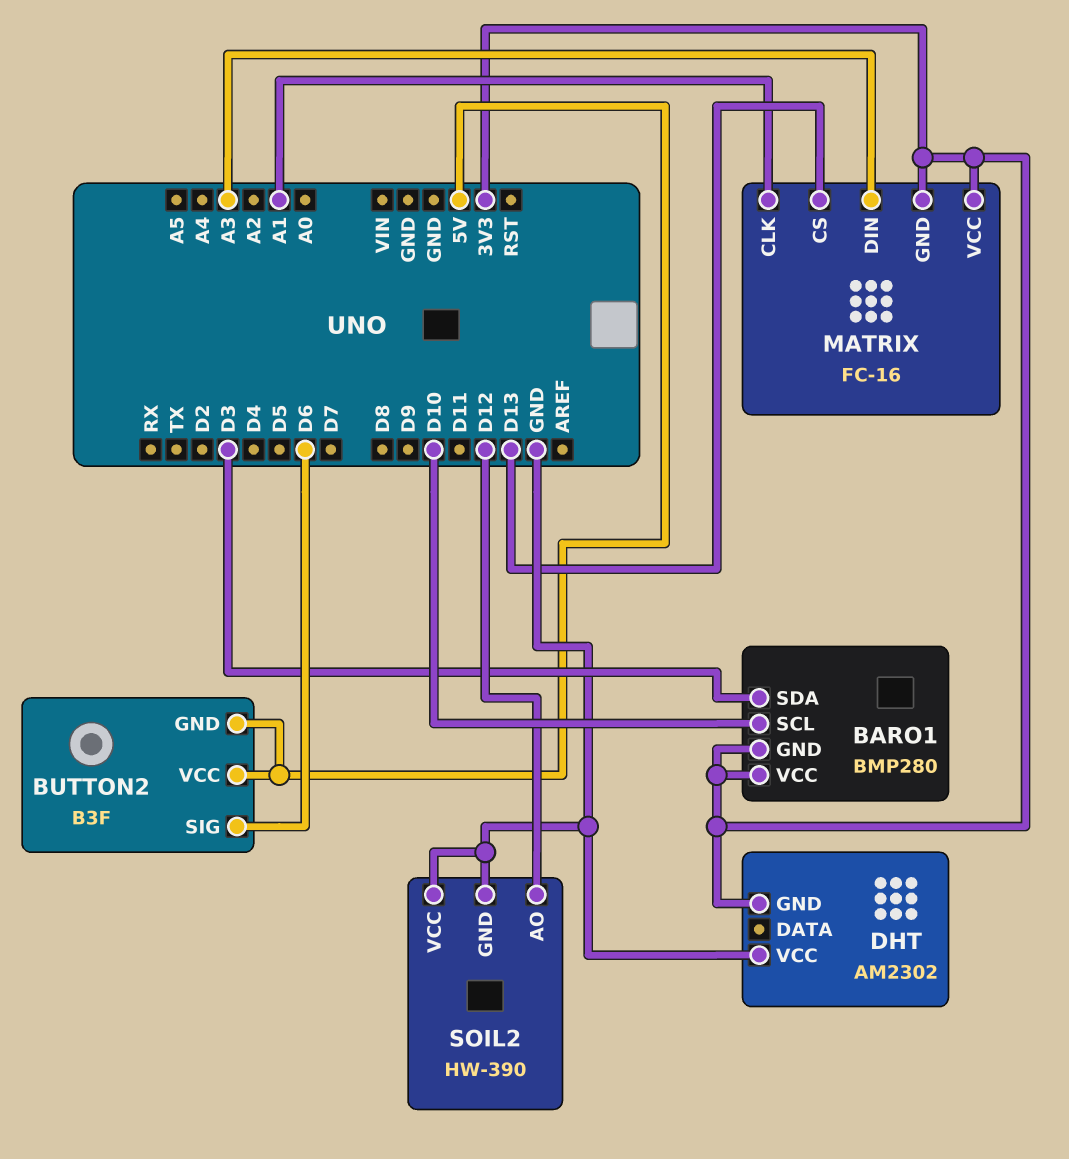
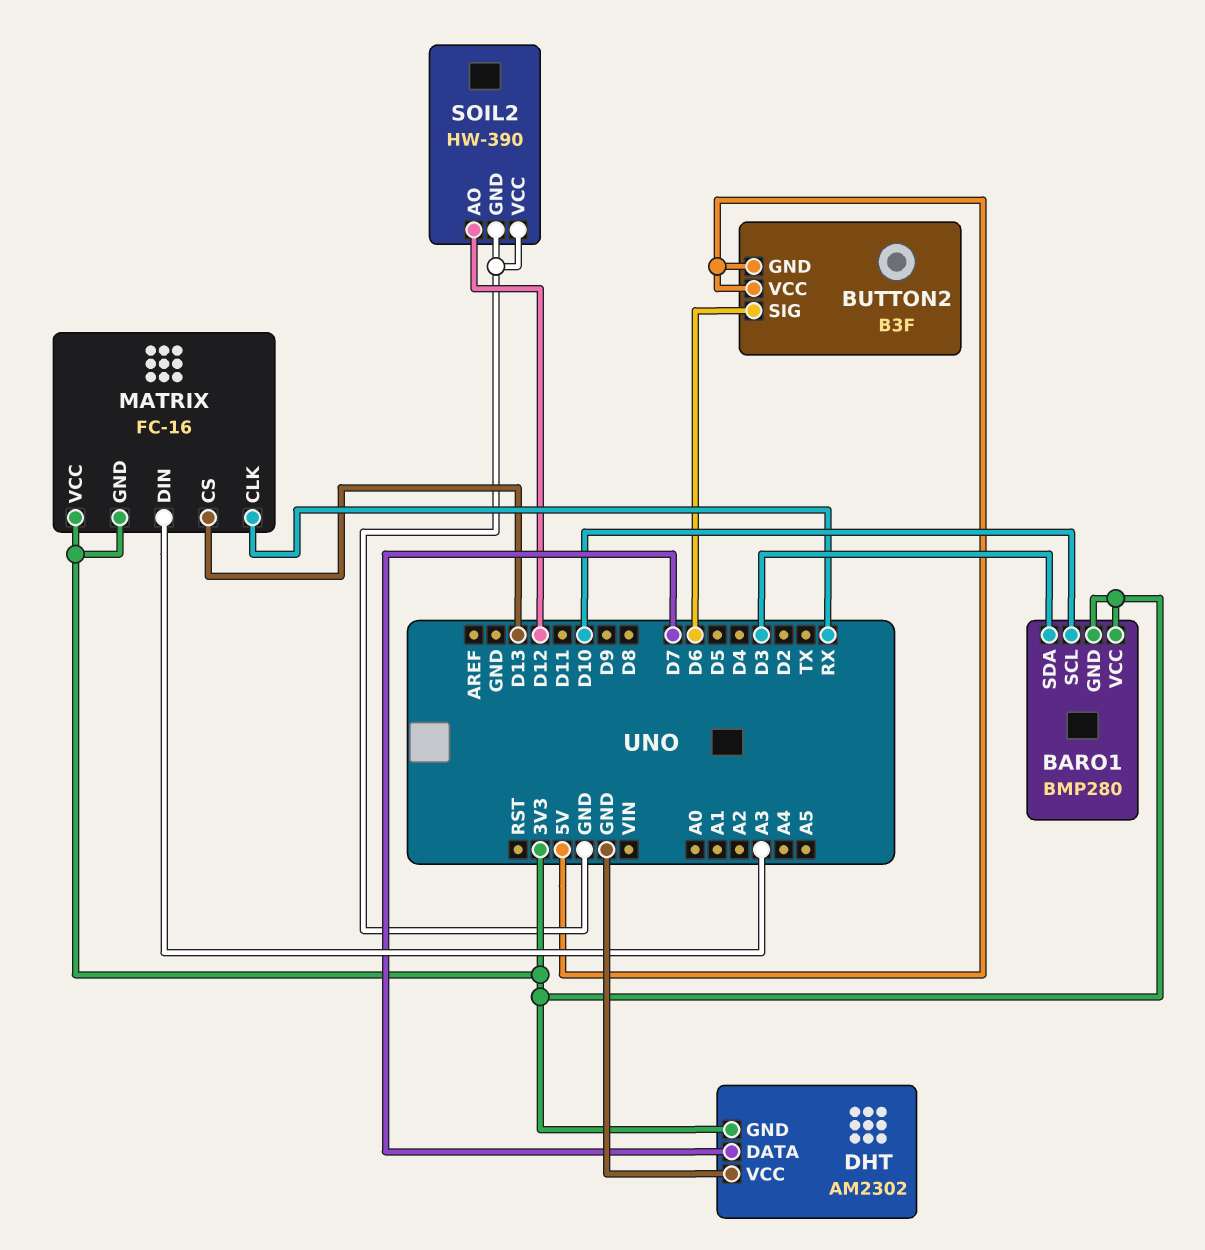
DHT pin DATA: none -> D7
MATRIX pin CLK: A1 -> RX

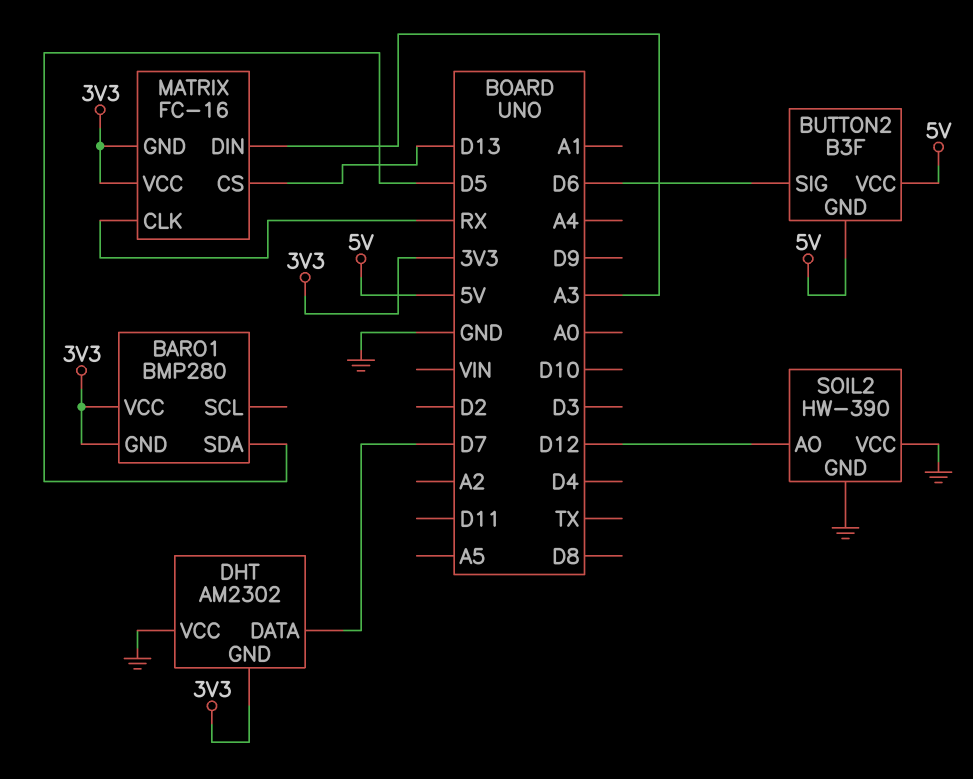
BARO1 pin SCL: D10 -> none
BARO1 pin SDA: D3 -> D5

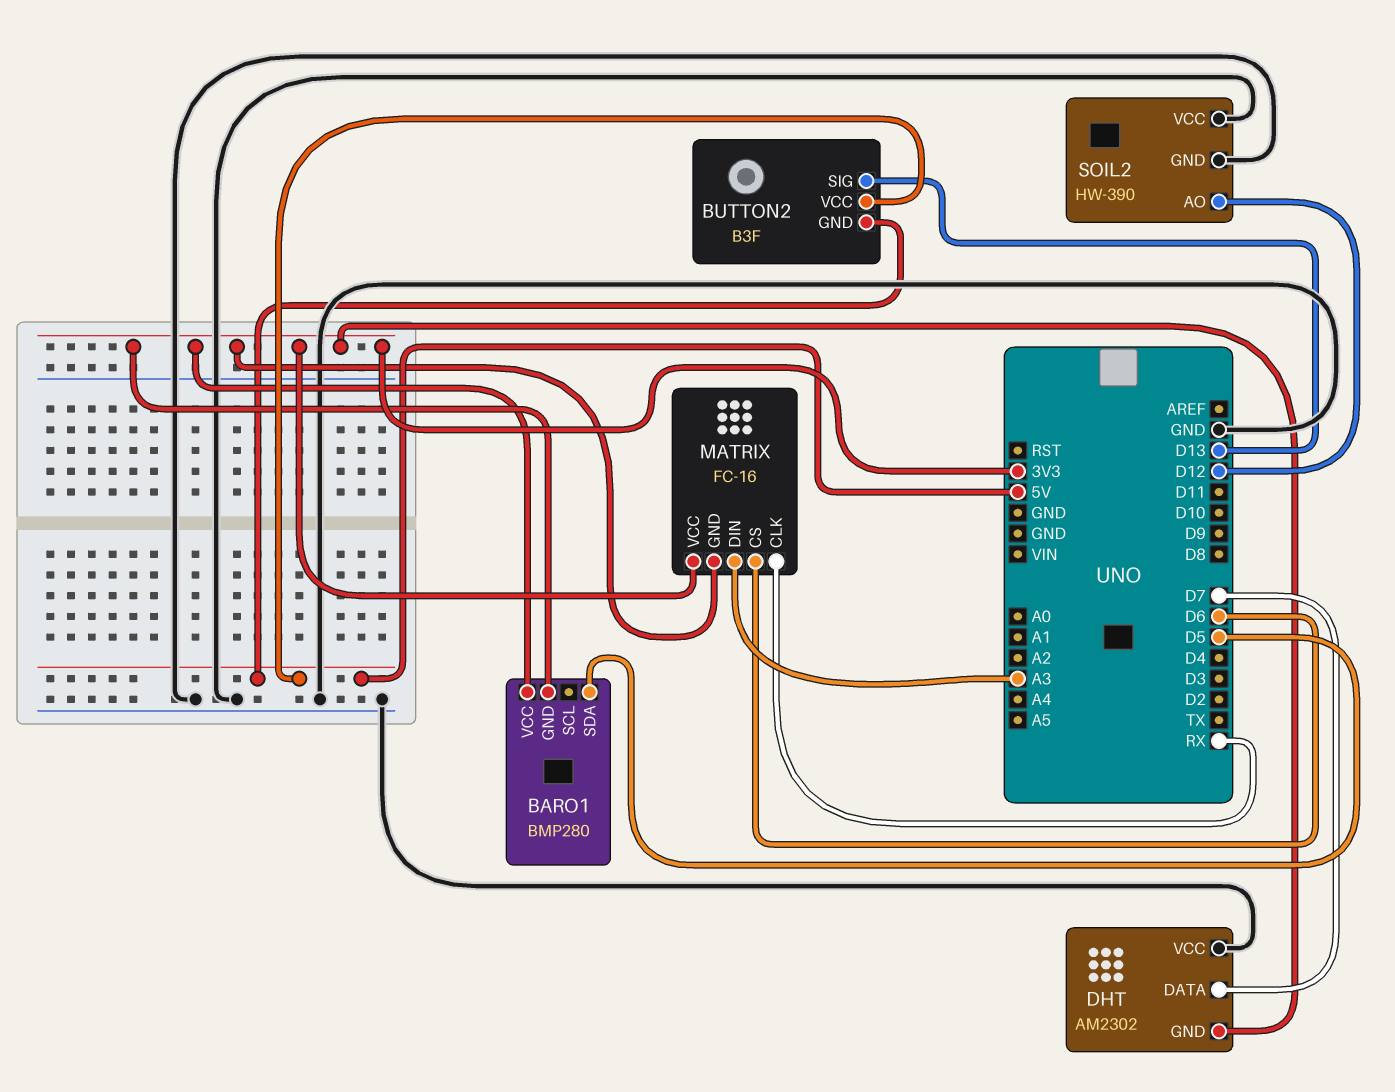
BUTTON2 pin SIG: D6 -> D13
MATRIX pin CS: D13 -> D6

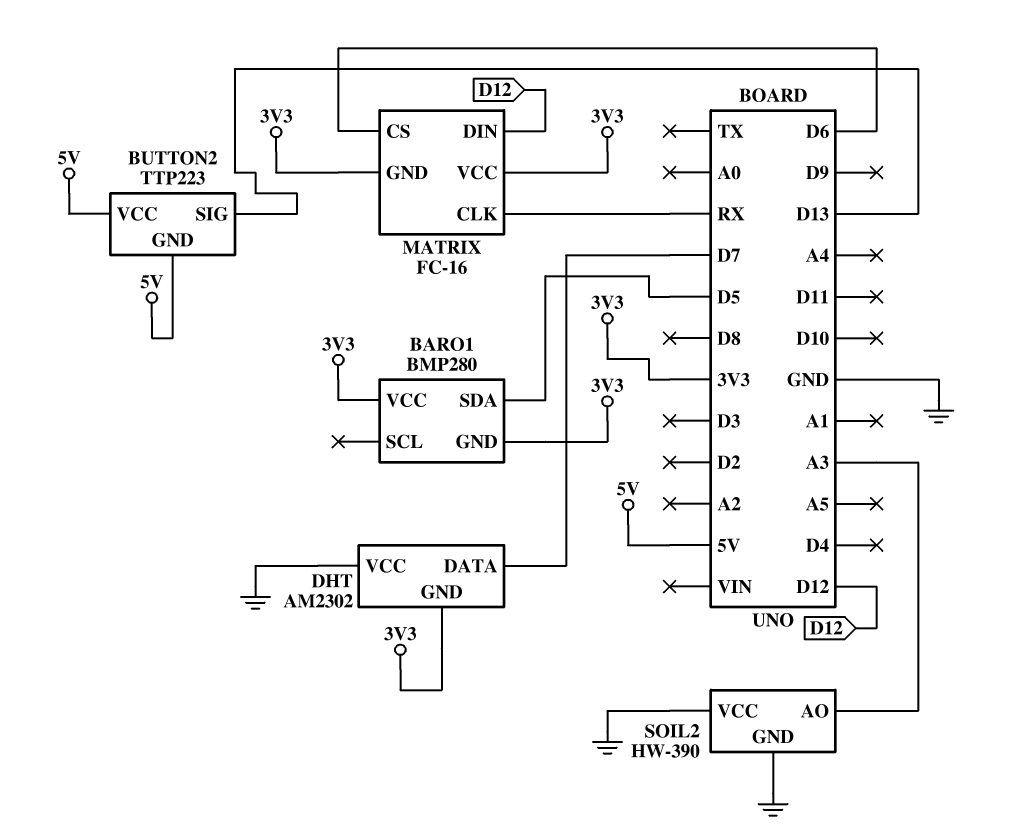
BUTTON2: B3F -> TTP223
MATRIX pin DIN: A3 -> D12
SOIL2 pin AO: D12 -> A3

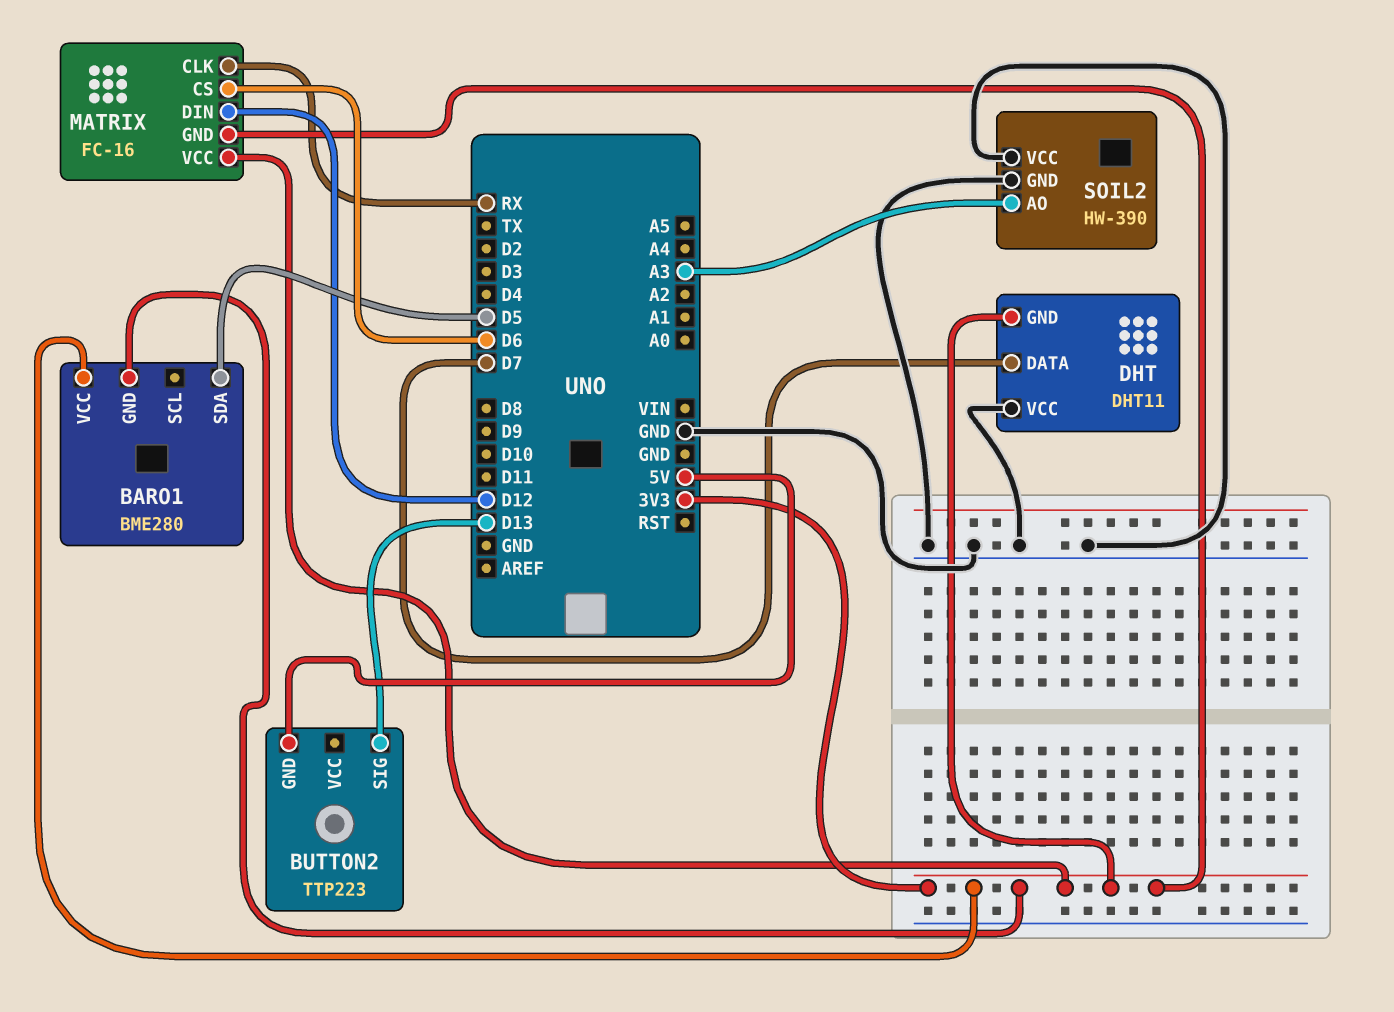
BARO1: BMP280 -> BME280
BUTTON2 pin VCC: 5V -> none
DHT: AM2302 -> DHT11

